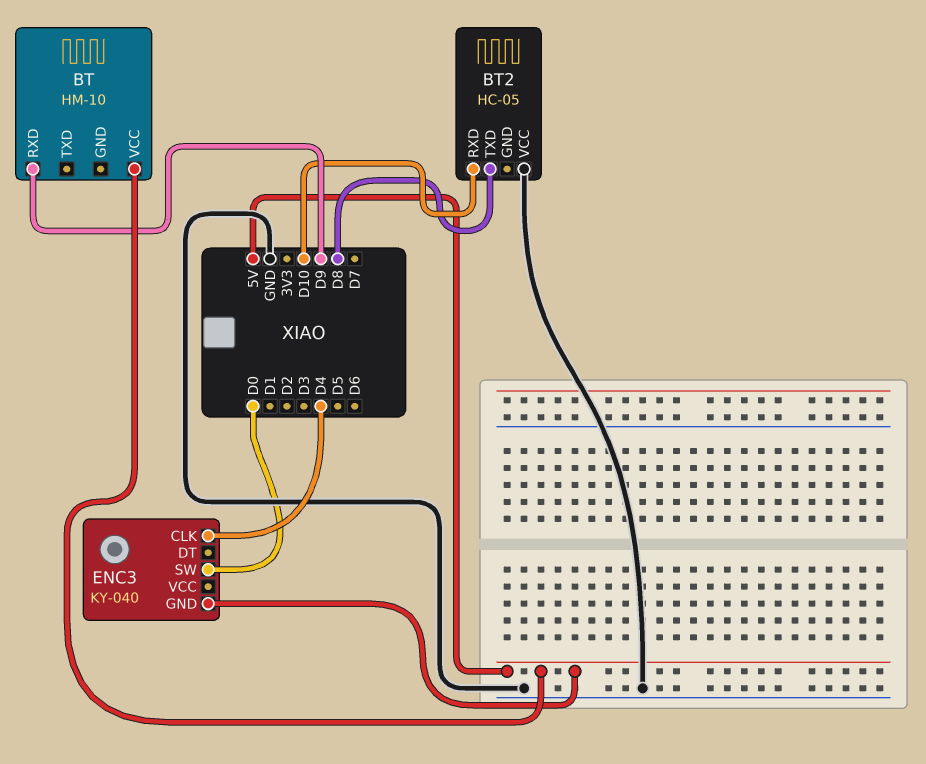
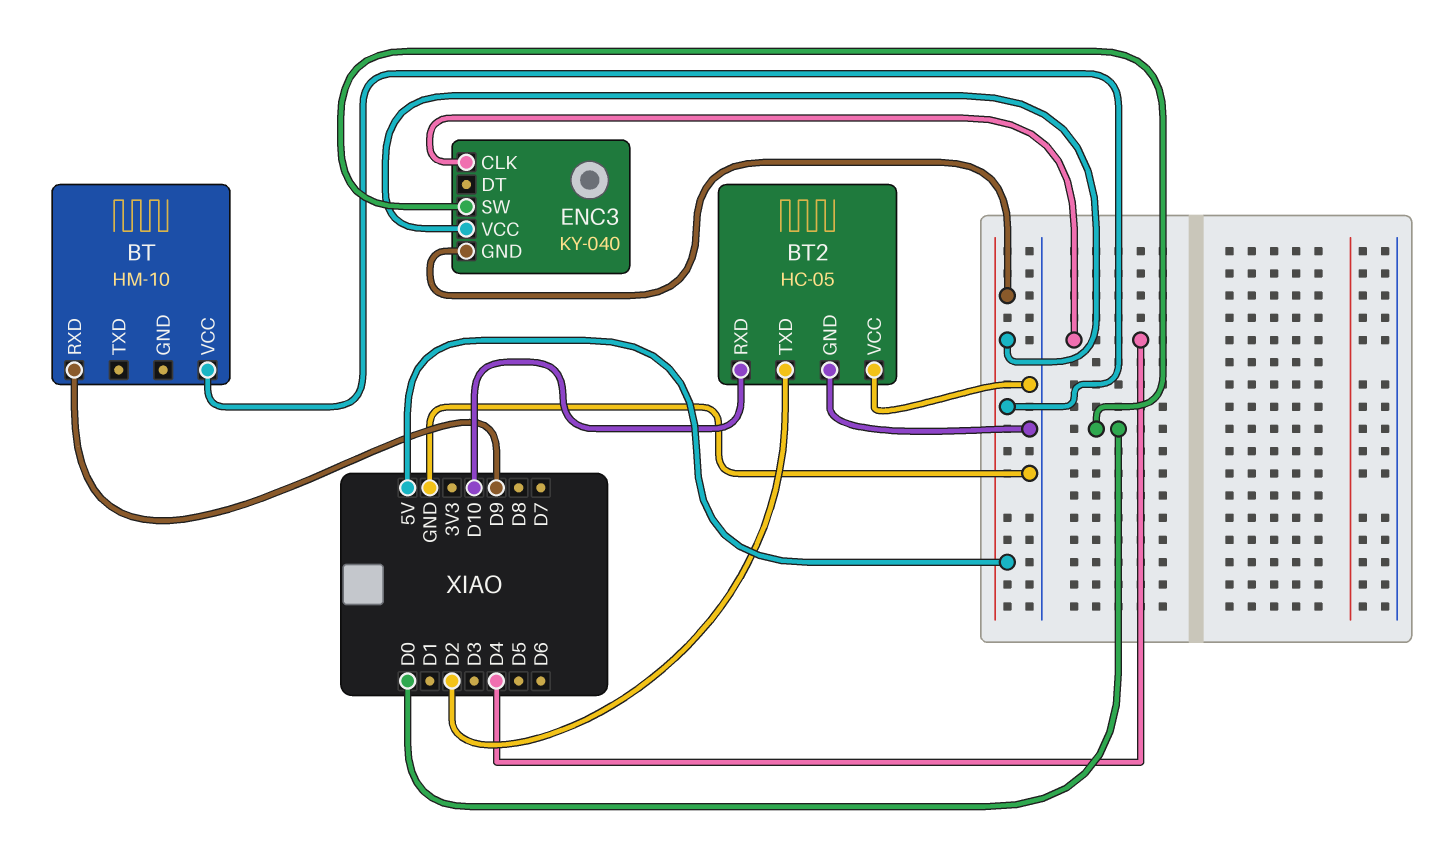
BT2 pin GND: none -> GND
BT2 pin TXD: D8 -> D2
ENC3 pin VCC: none -> 5V

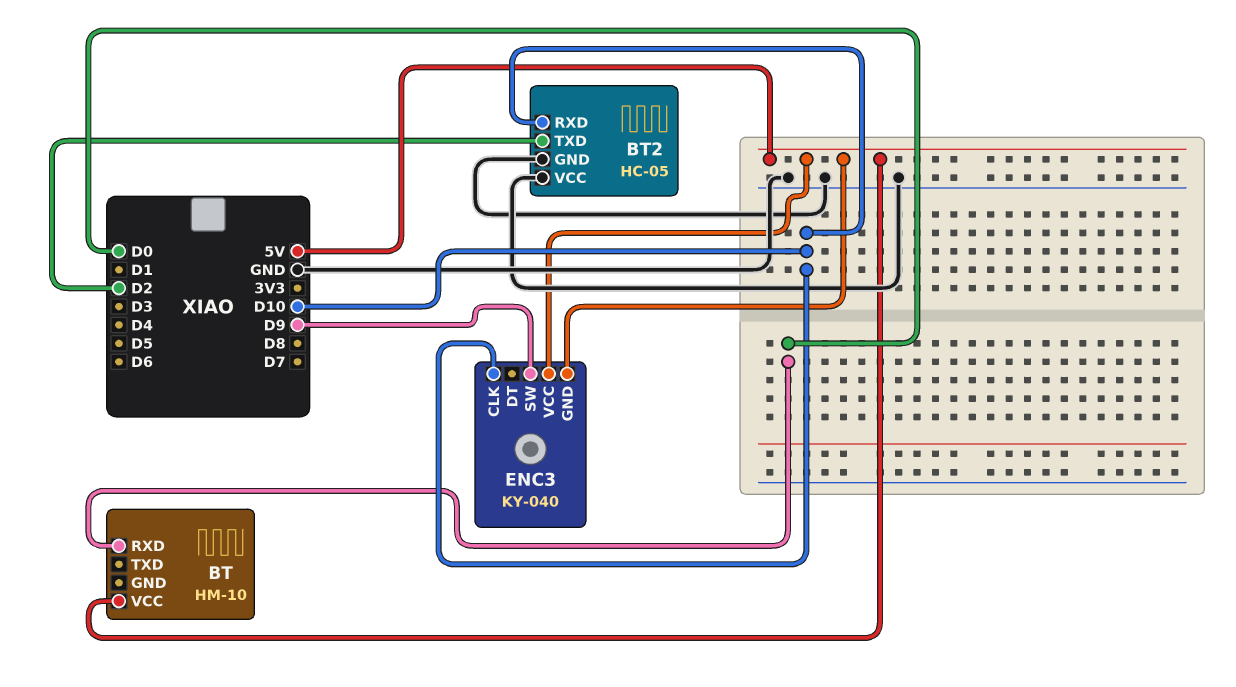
BT pin RXD: D9 -> D0
ENC3 pin CLK: D4 -> D10
ENC3 pin SW: D0 -> D9

